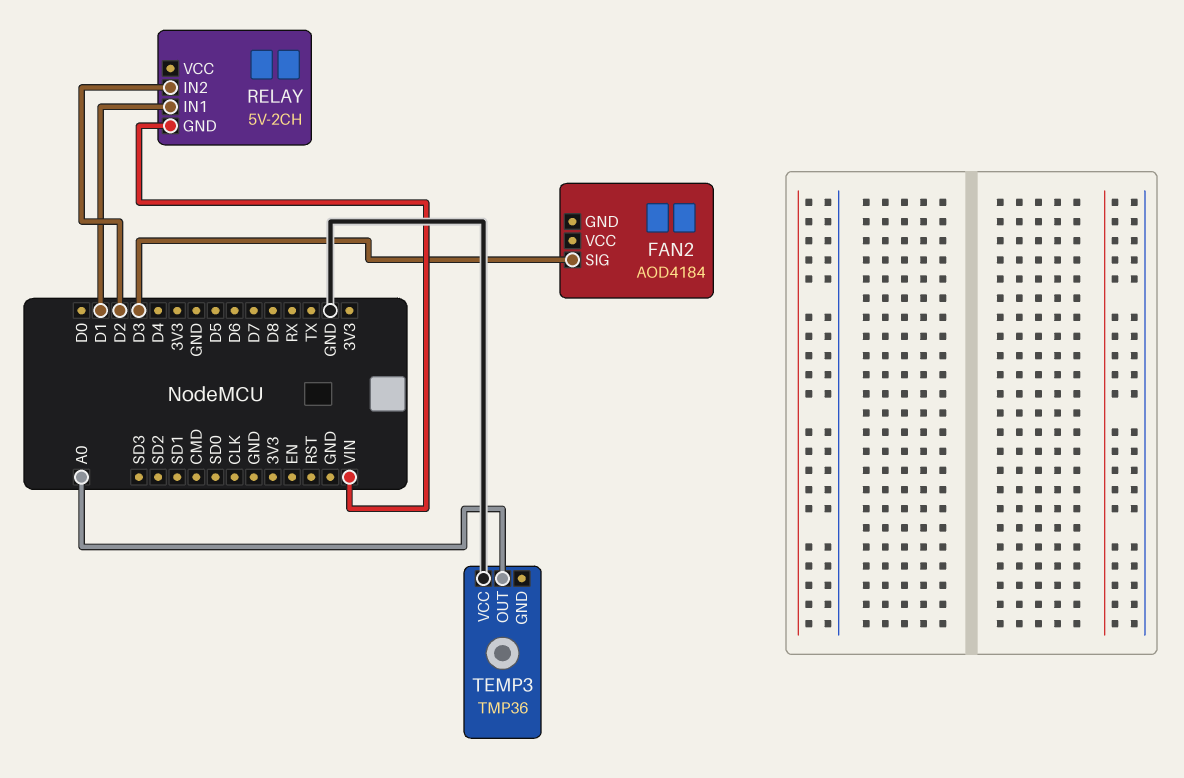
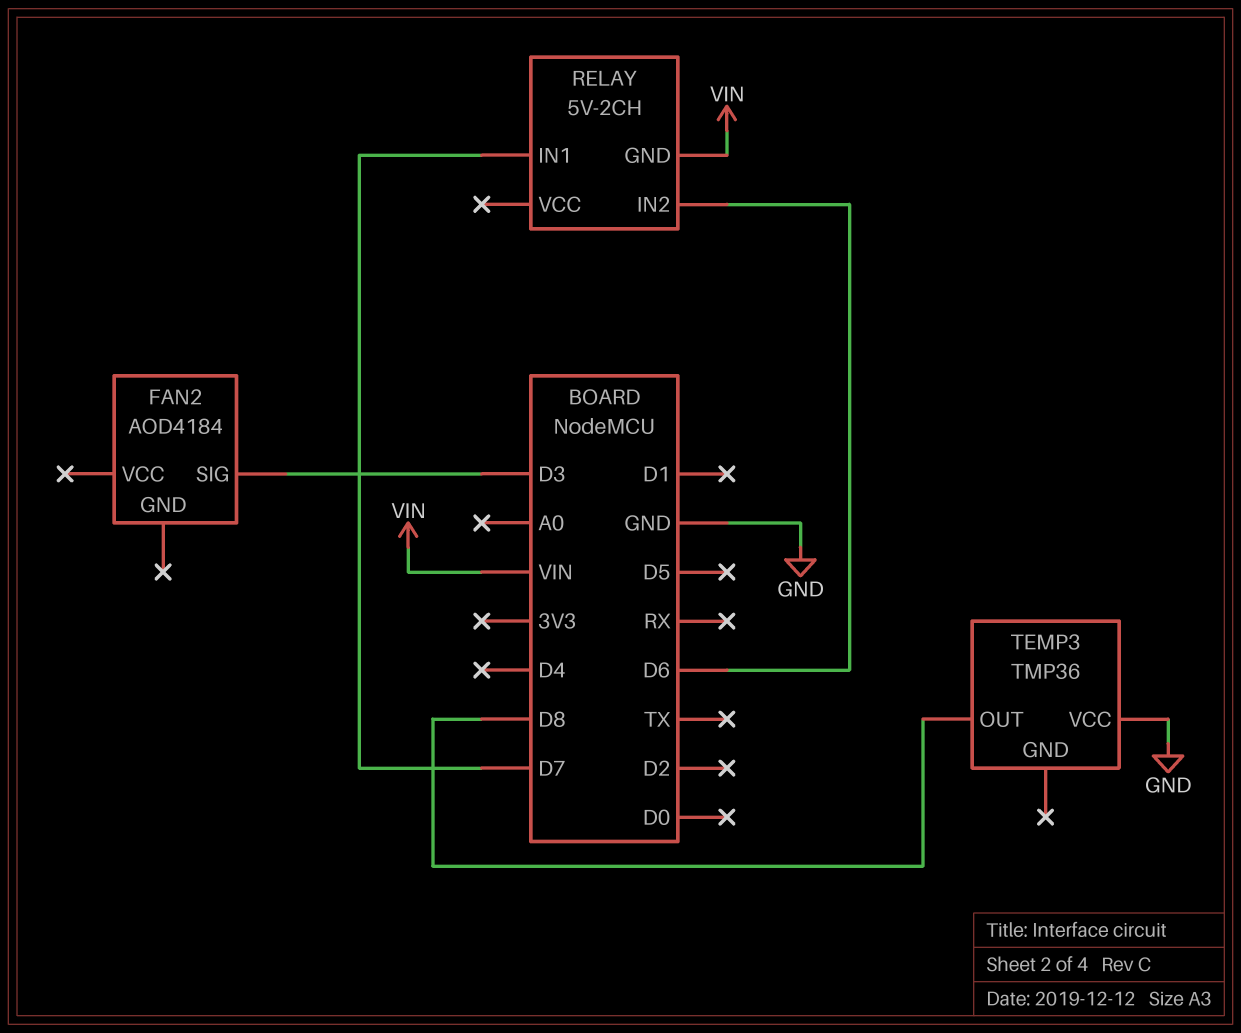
RELAY pin IN1: D1 -> D7
RELAY pin IN2: D2 -> D6
TEMP3 pin OUT: A0 -> D8

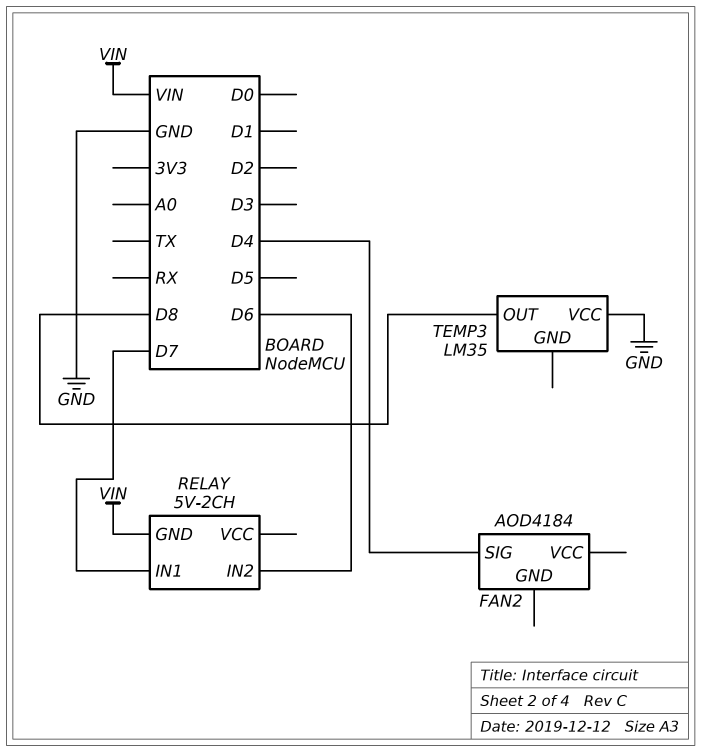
FAN2 pin SIG: D3 -> D4
TEMP3: TMP36 -> LM35

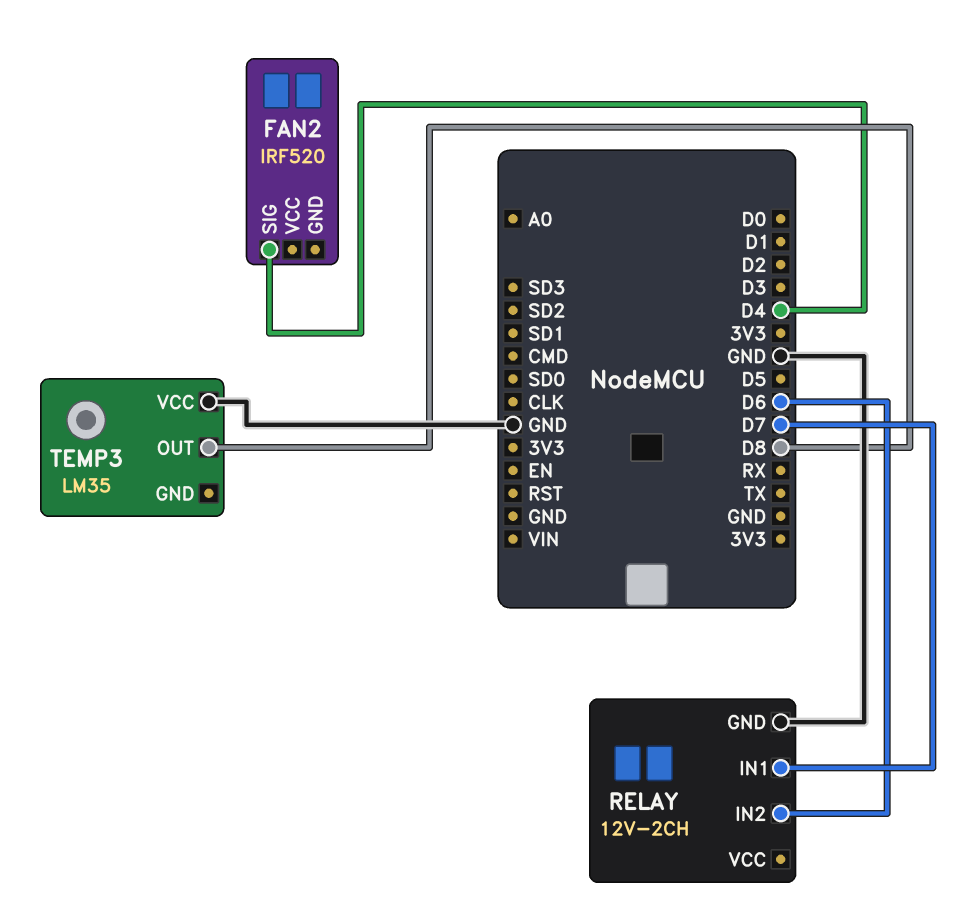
FAN2: AOD4184 -> IRF520
RELAY: 5V-2CH -> 12V-2CH
RELAY pin GND: VIN -> GND

